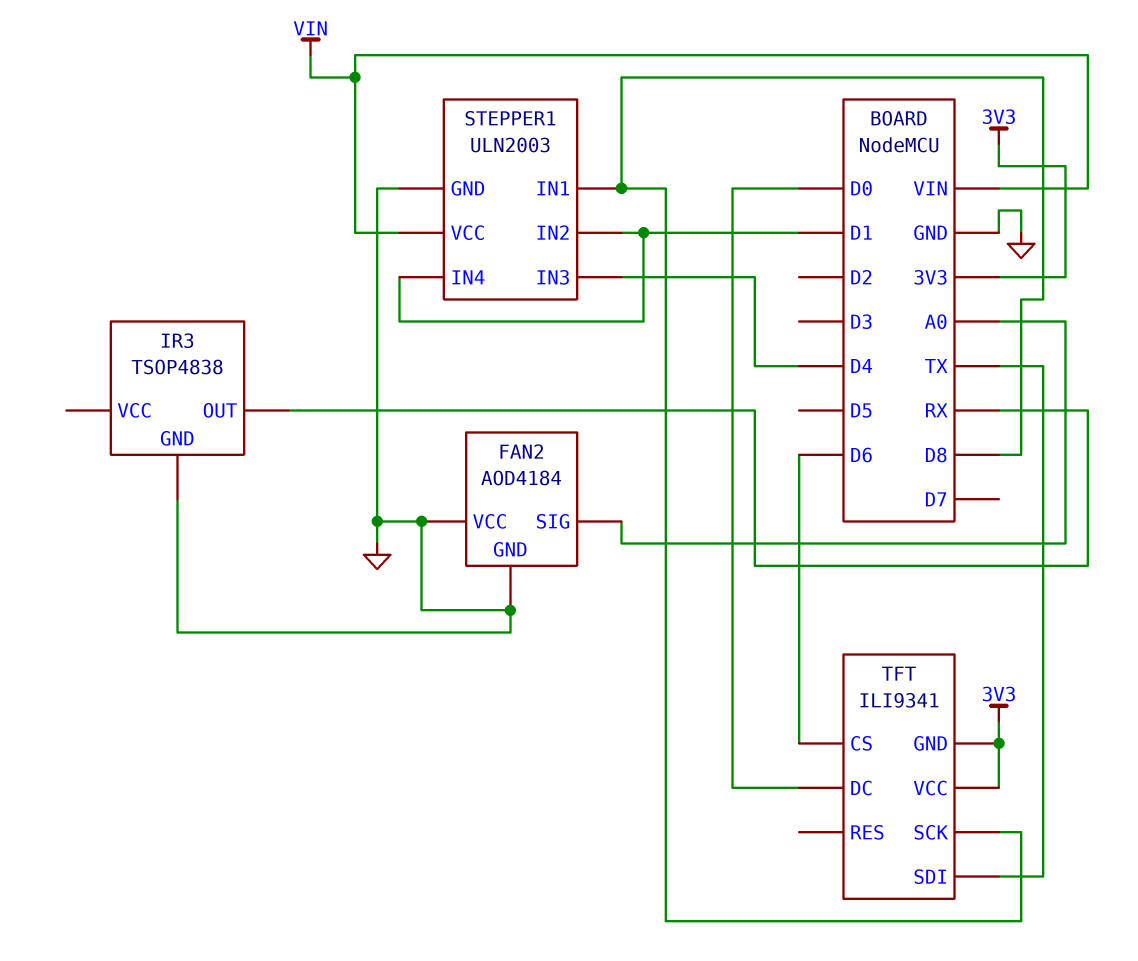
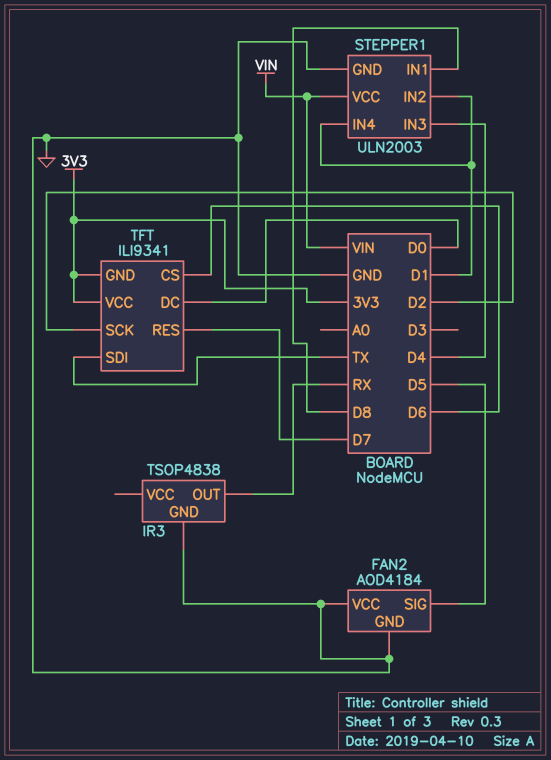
FAN2 pin SIG: A0 -> D5
TFT pin RES: none -> D7
TFT pin SCK: D8 -> D2

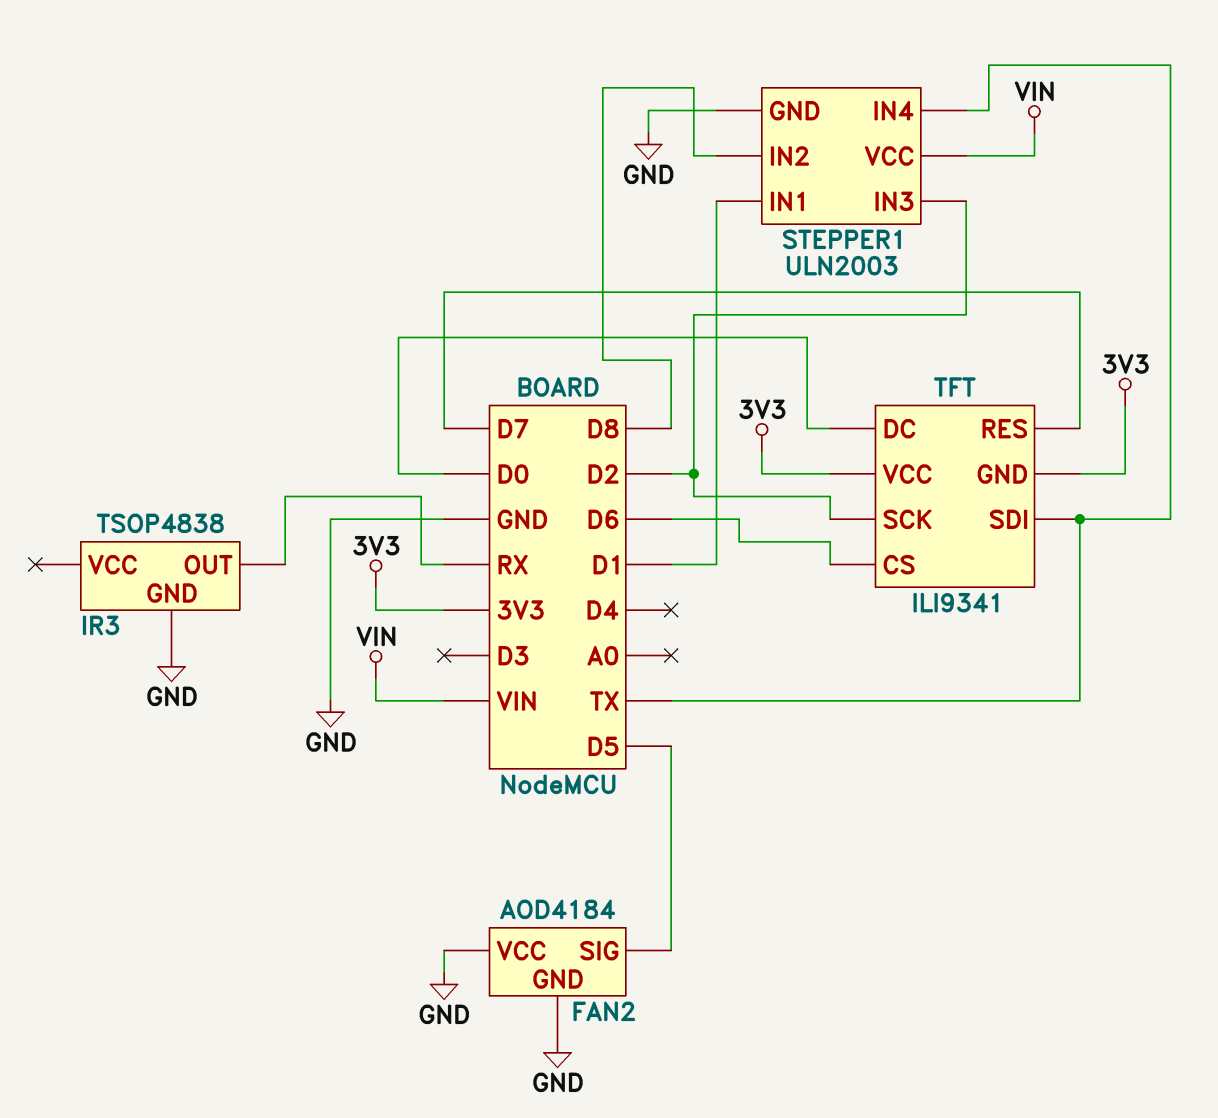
STEPPER1 pin IN1: D8 -> D1
STEPPER1 pin IN2: D1 -> D8
STEPPER1 pin IN3: D4 -> D2
STEPPER1 pin IN4: D1 -> TX

